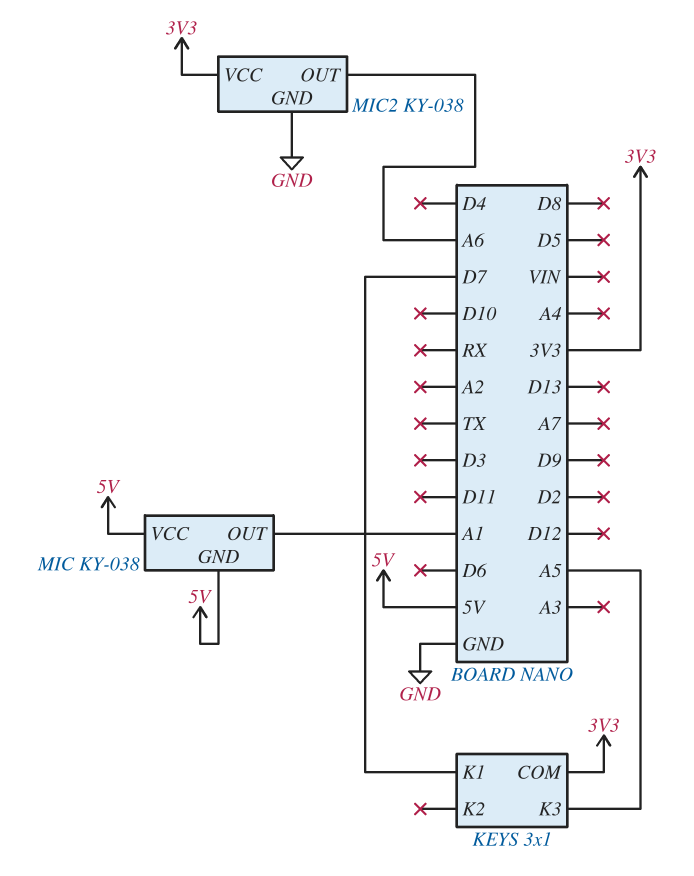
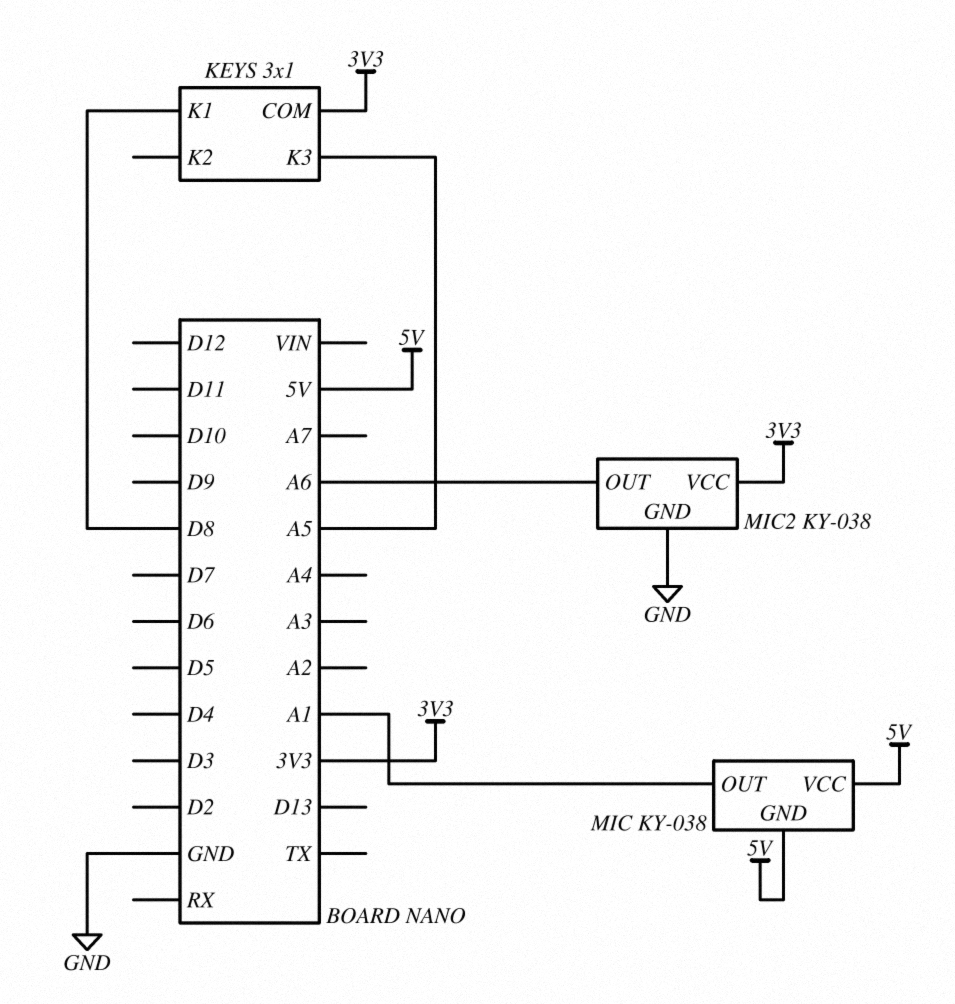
KEYS pin K1: D7 -> D8

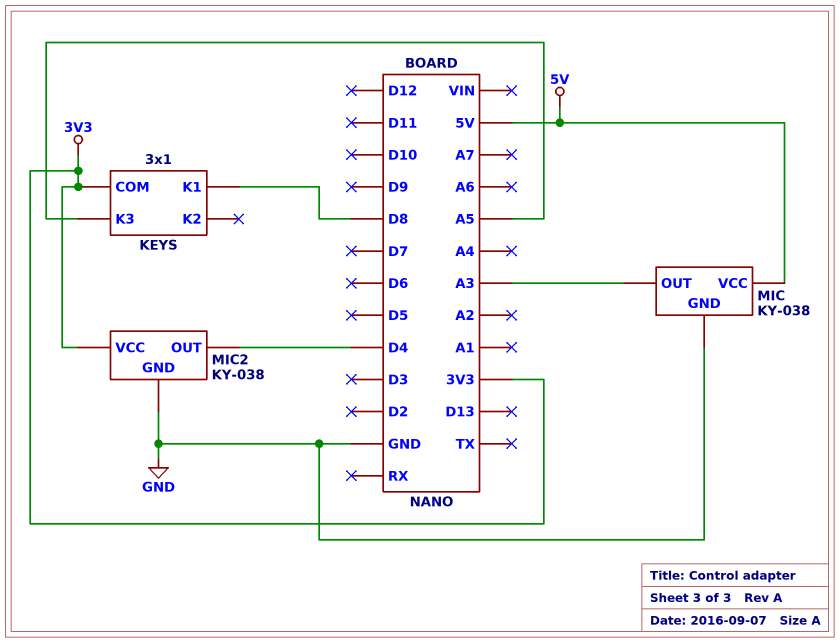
MIC pin GND: 5V -> GND
MIC pin OUT: A1 -> A3
MIC2 pin OUT: A6 -> D4

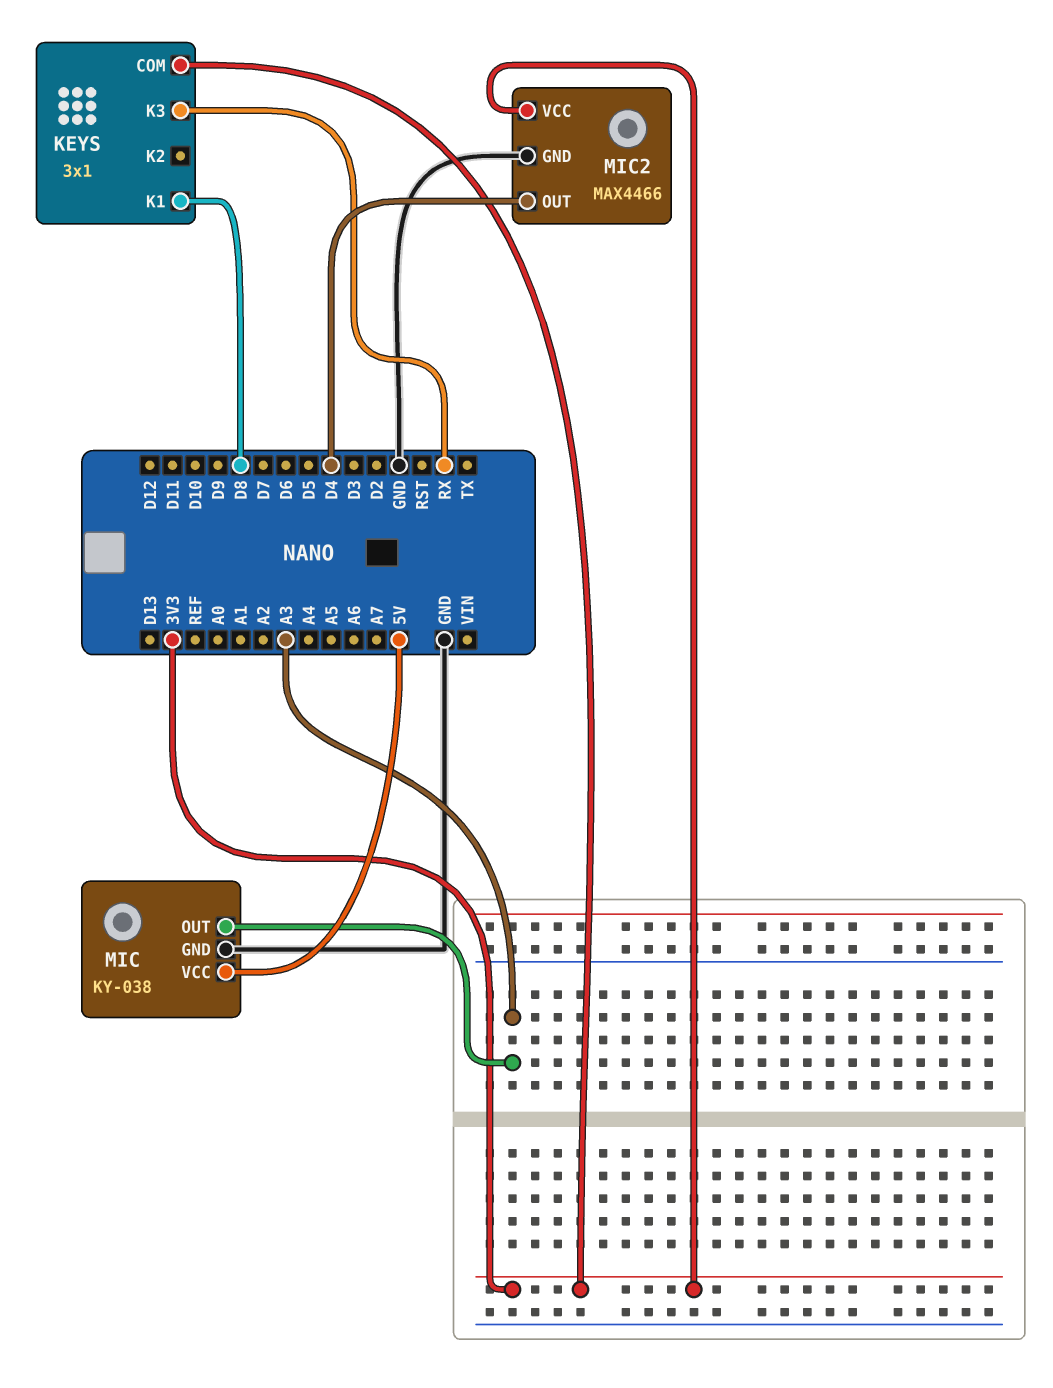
KEYS pin K3: A5 -> RX
MIC2: KY-038 -> MAX4466

